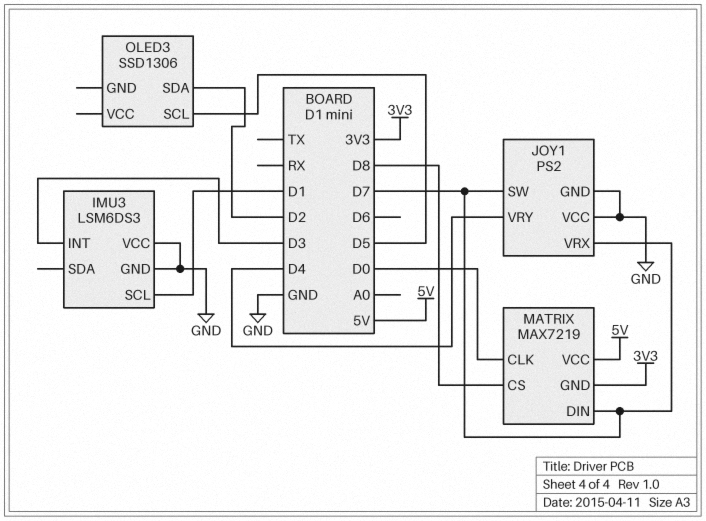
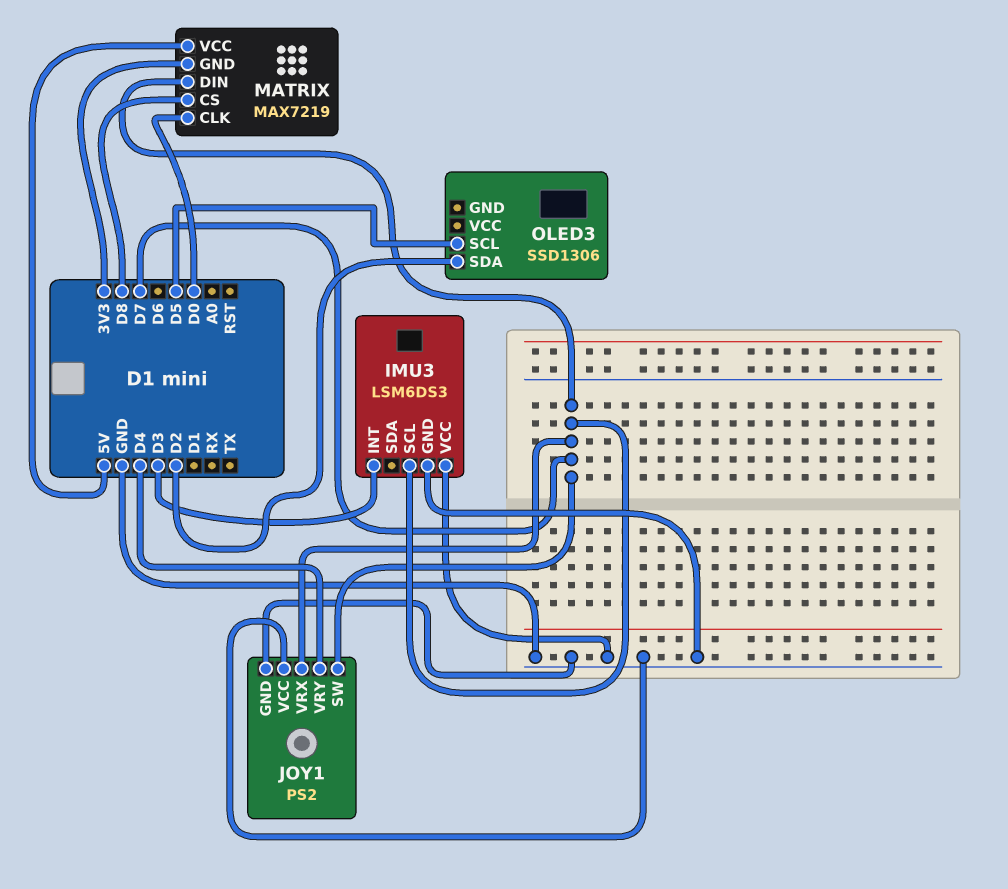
IMU3 pin SCL: D1 -> D7

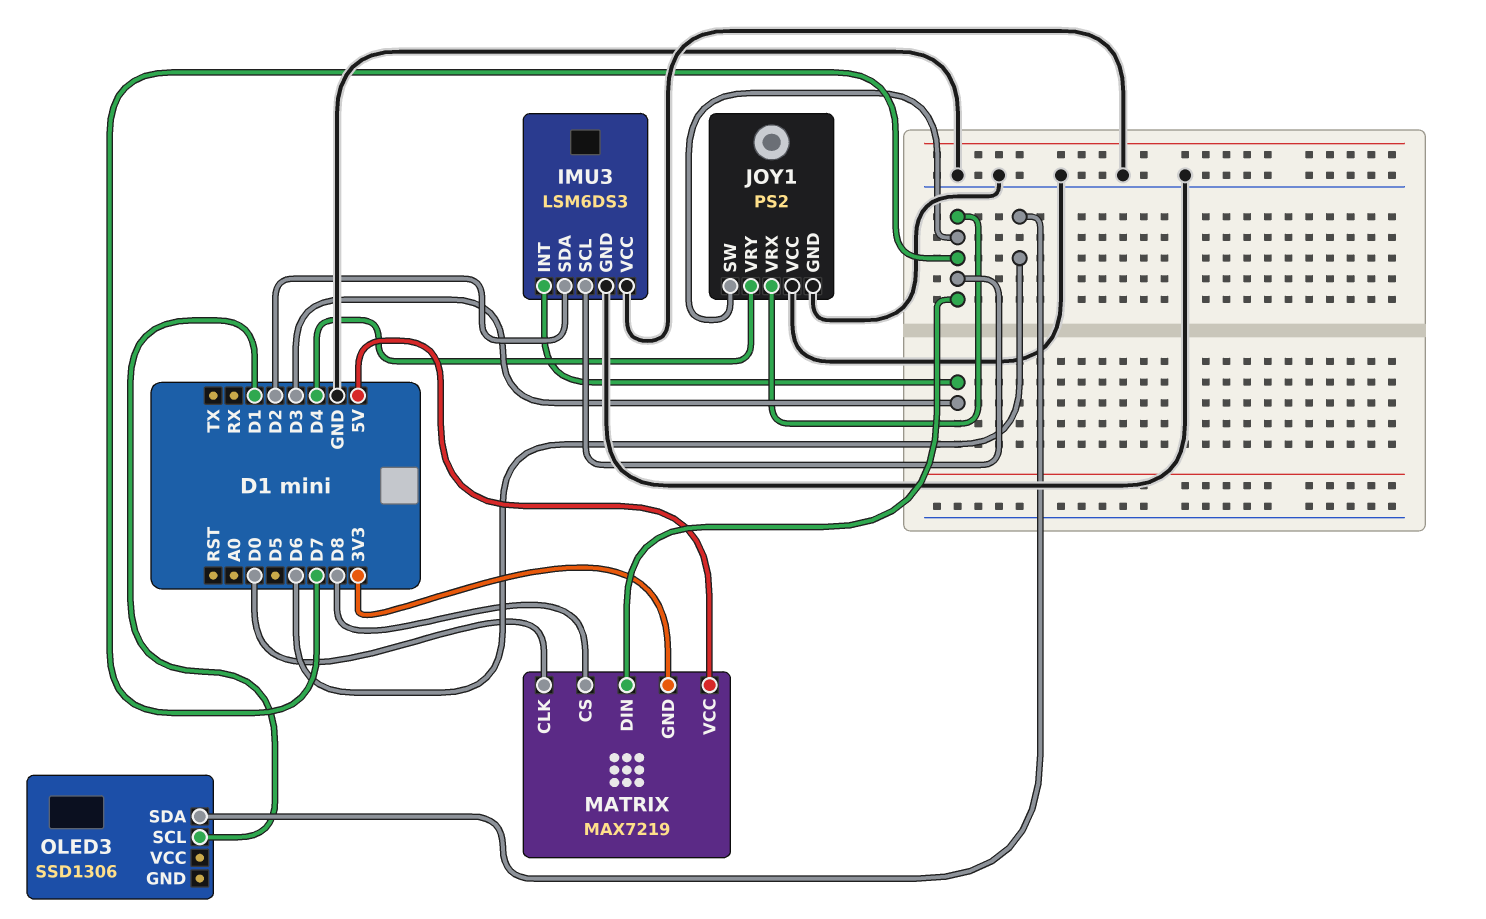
IMU3 pin SDA: none -> D2
OLED3 pin SCL: D5 -> D1
OLED3 pin SDA: D2 -> D6

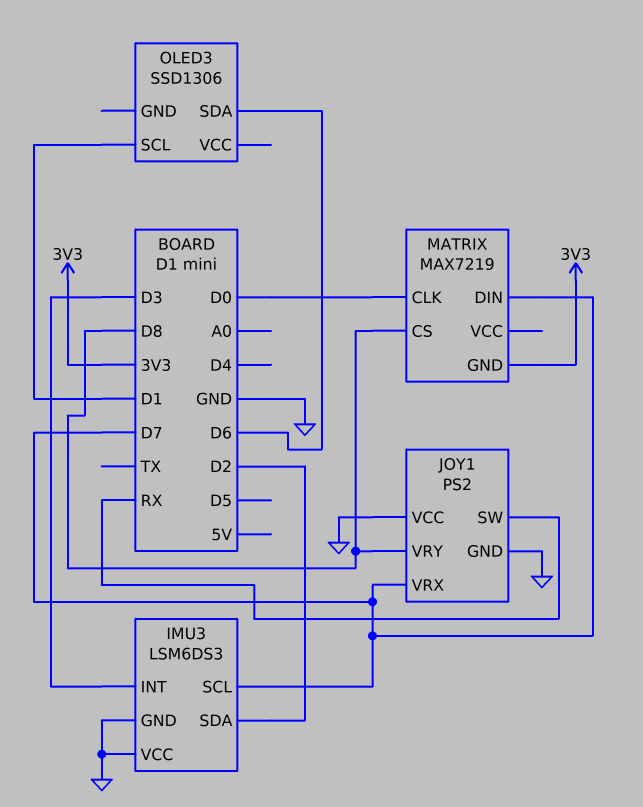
JOY1 pin SW: D7 -> RX
JOY1 pin VRY: D4 -> D8
MATRIX pin VCC: 5V -> none

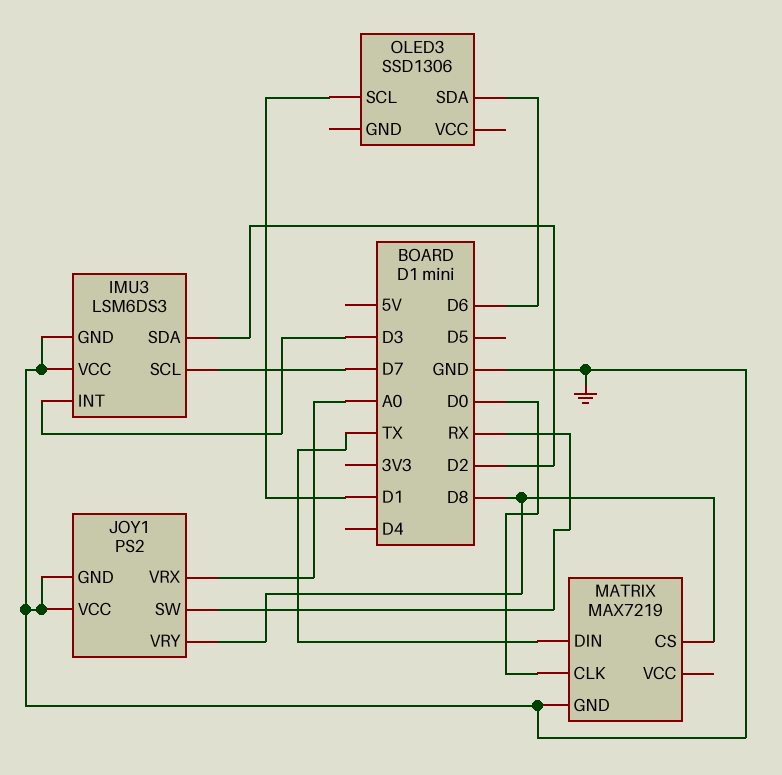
JOY1 pin VRX: D7 -> A0
MATRIX pin DIN: D7 -> TX
MATRIX pin GND: 3V3 -> GND

